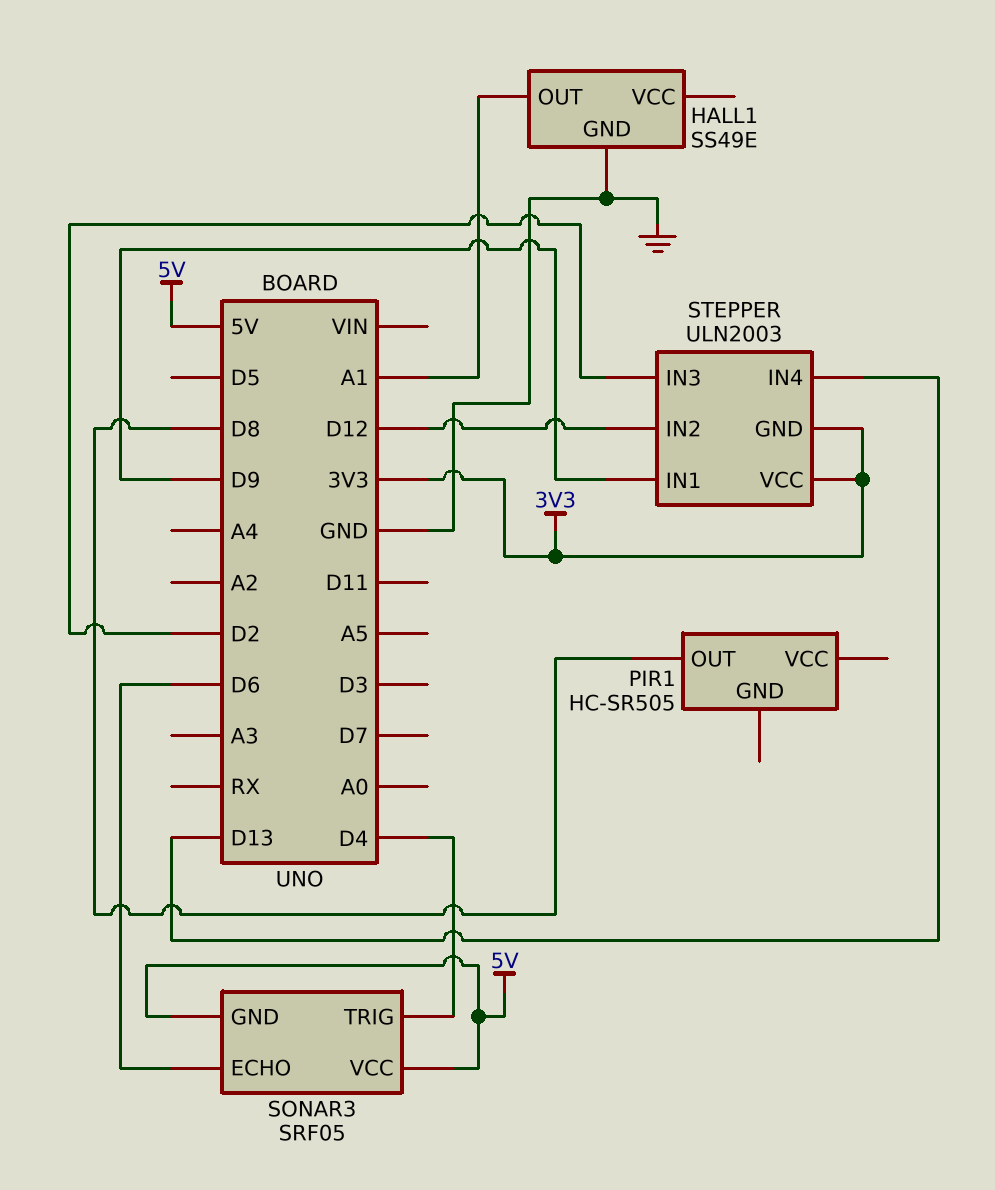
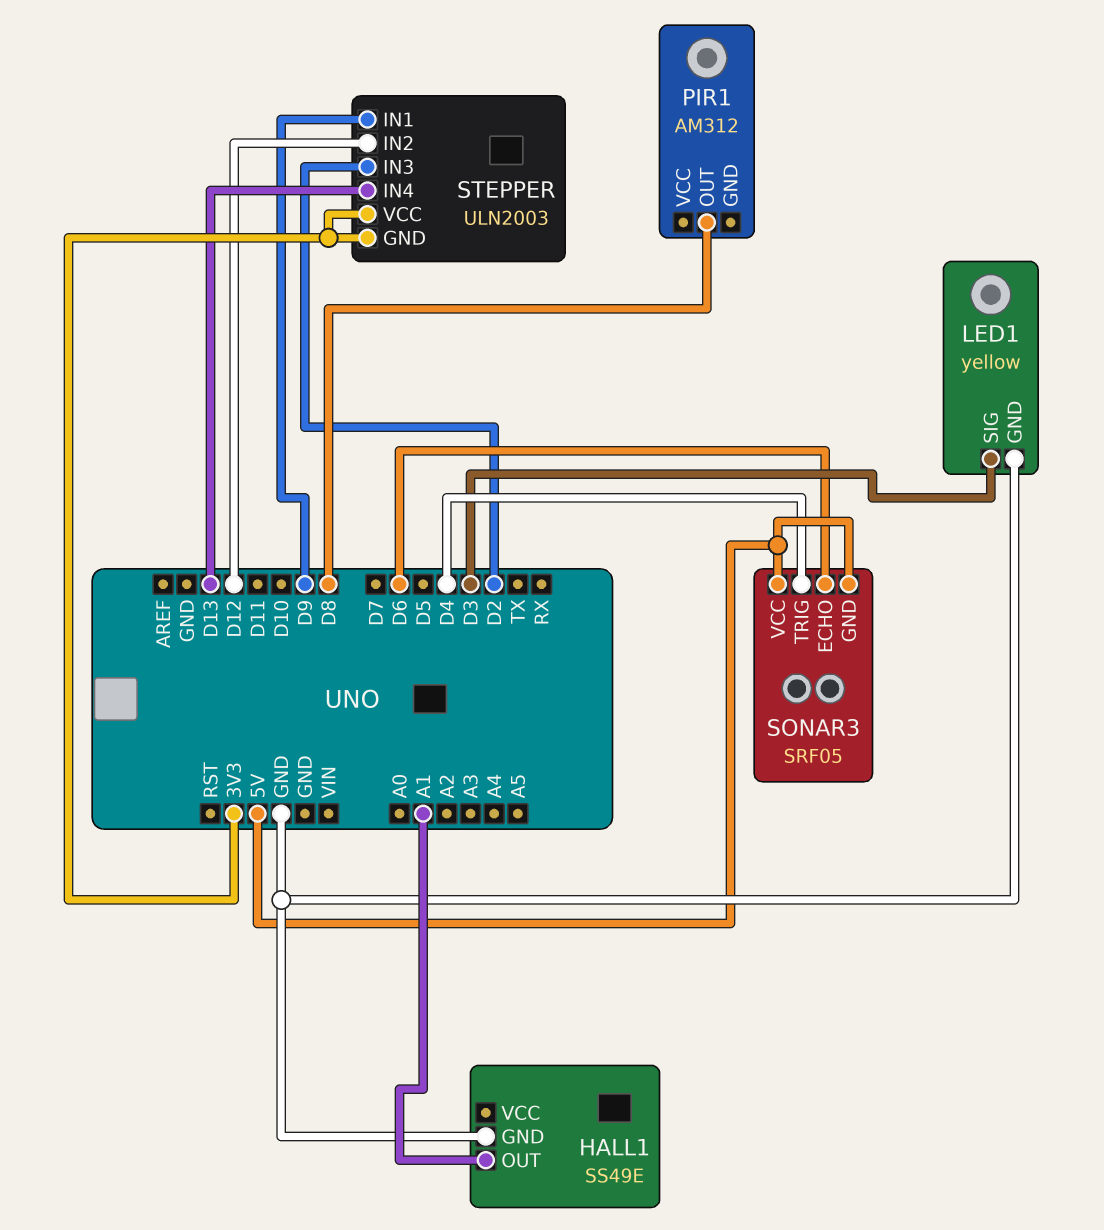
LED1: none -> yellow
LED1 pin GND: none -> GND
LED1 pin SIG: none -> D3
PIR1: HC-SR505 -> AM312

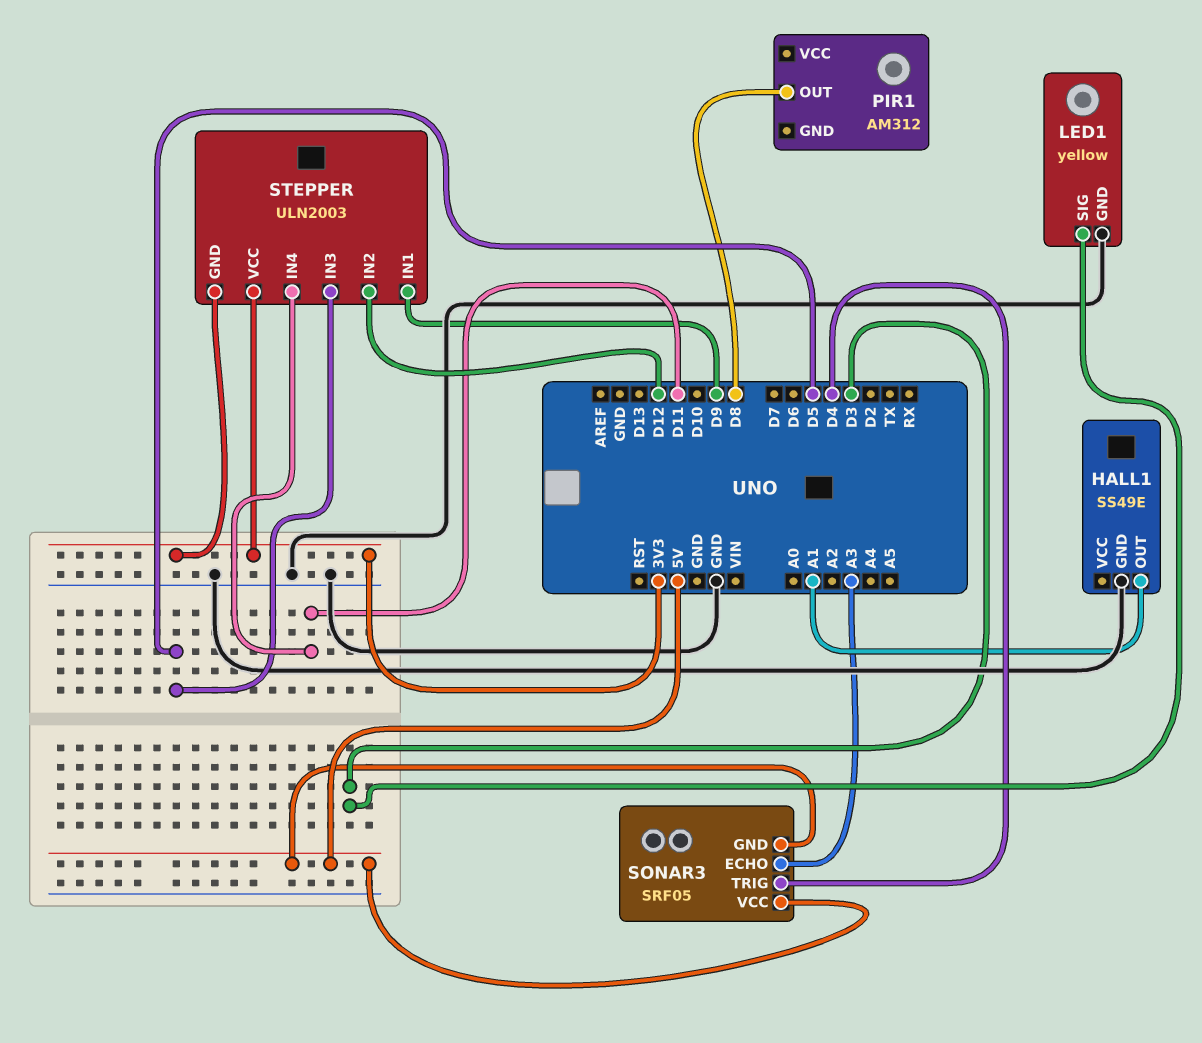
SONAR3 pin ECHO: D6 -> A3
STEPPER pin IN3: D2 -> D5
STEPPER pin IN4: D13 -> D11

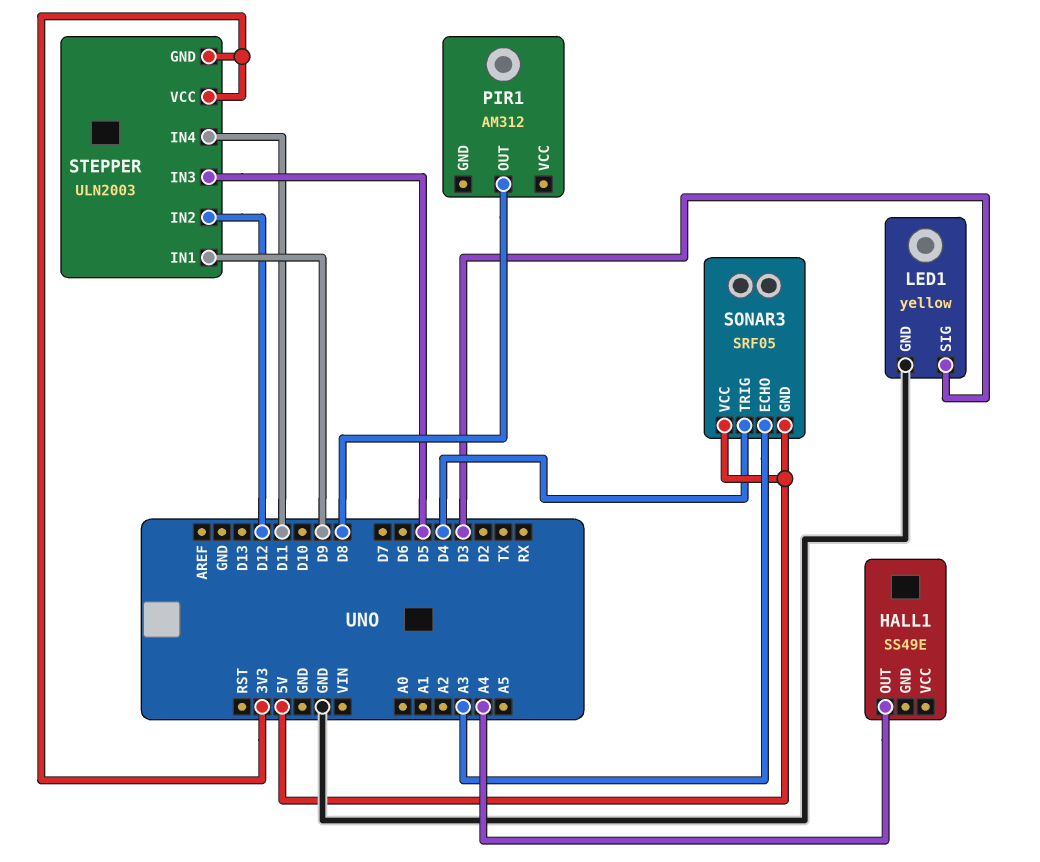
HALL1 pin GND: GND -> none
HALL1 pin OUT: A1 -> A4

